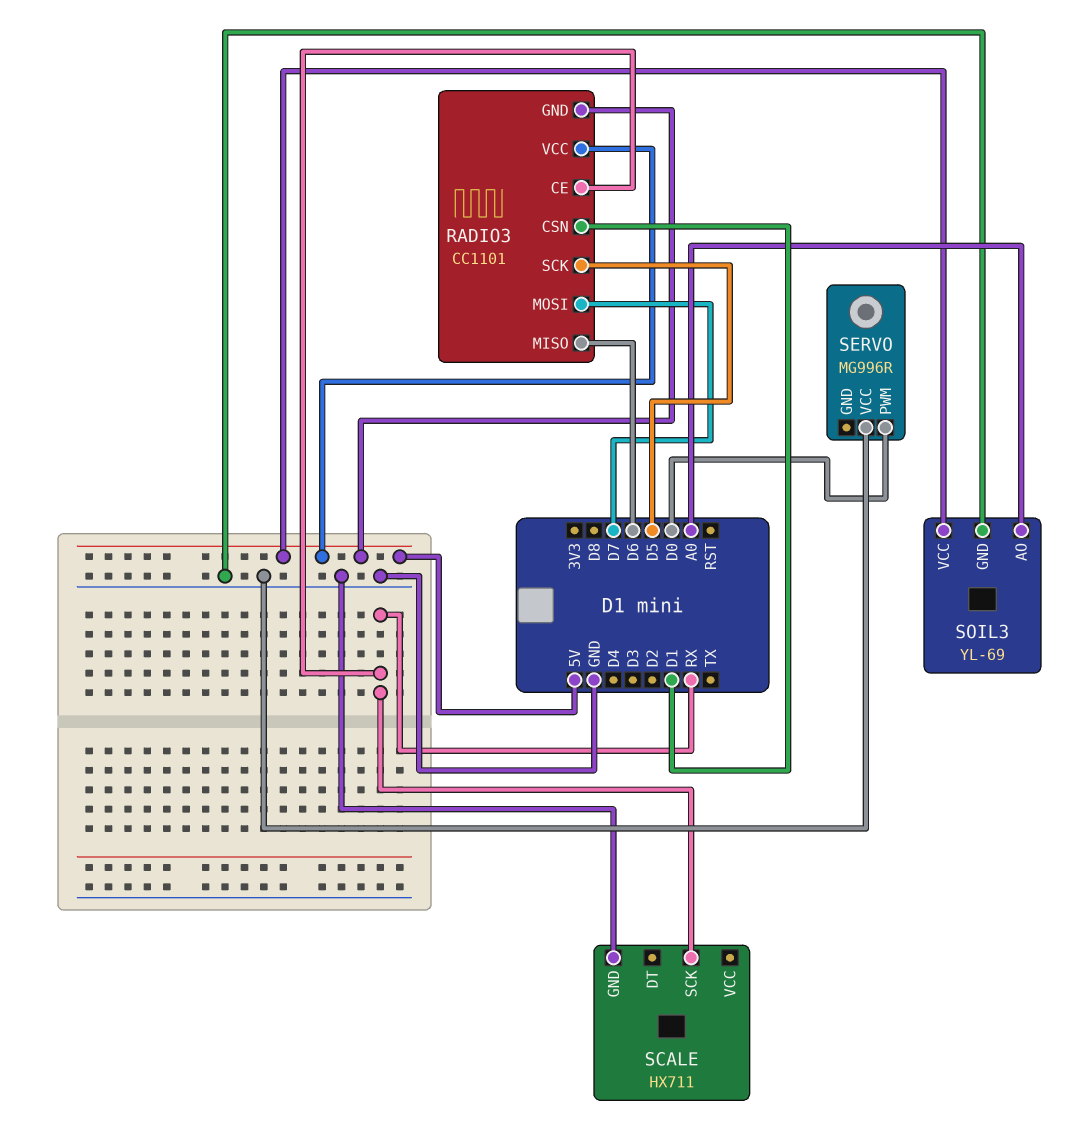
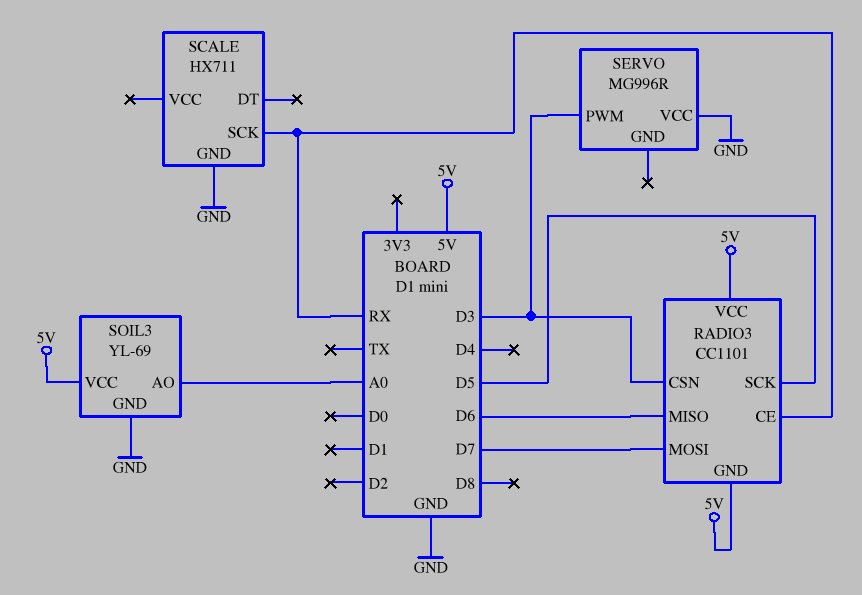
RADIO3 pin CSN: D1 -> D3
SERVO pin PWM: D0 -> D3

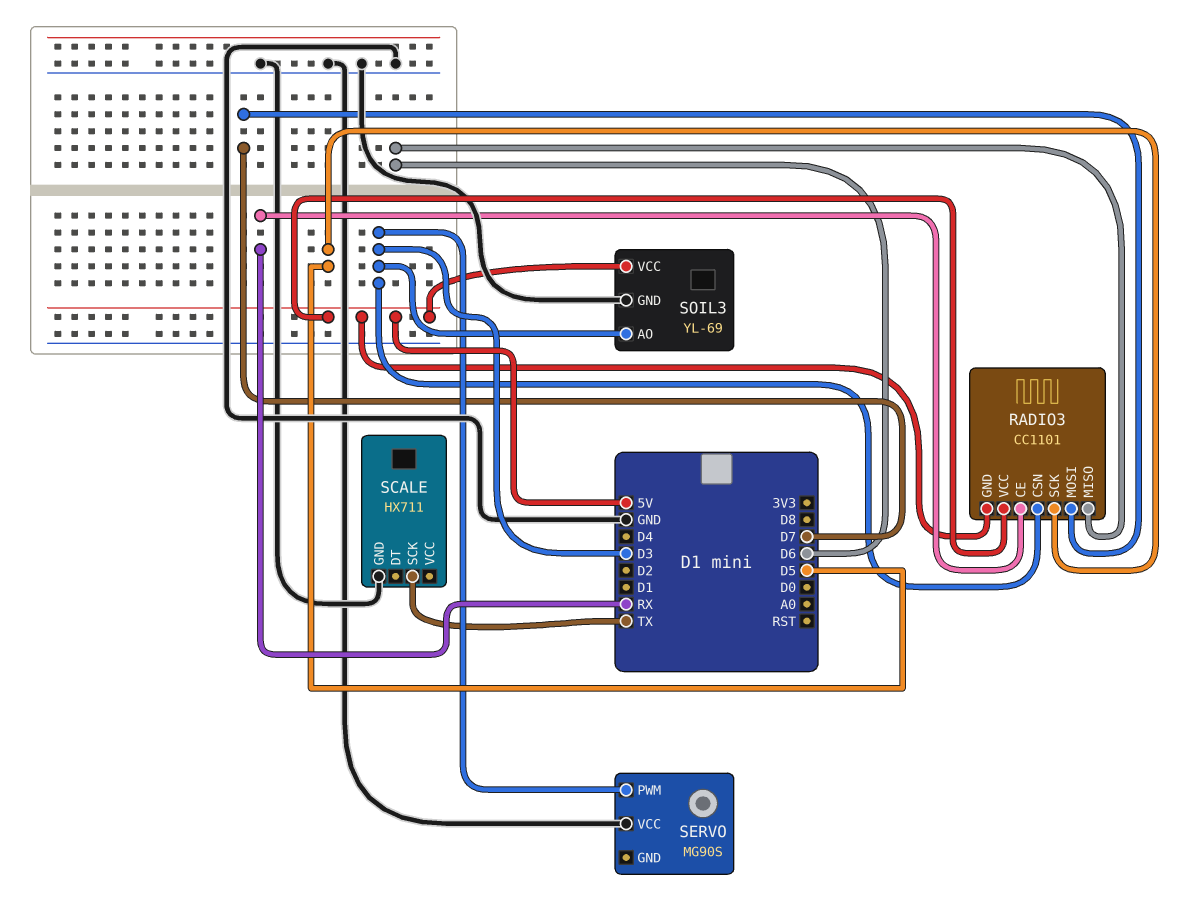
SCALE pin SCK: RX -> TX
SERVO: MG996R -> MG90S
SOIL3 pin AO: A0 -> D3

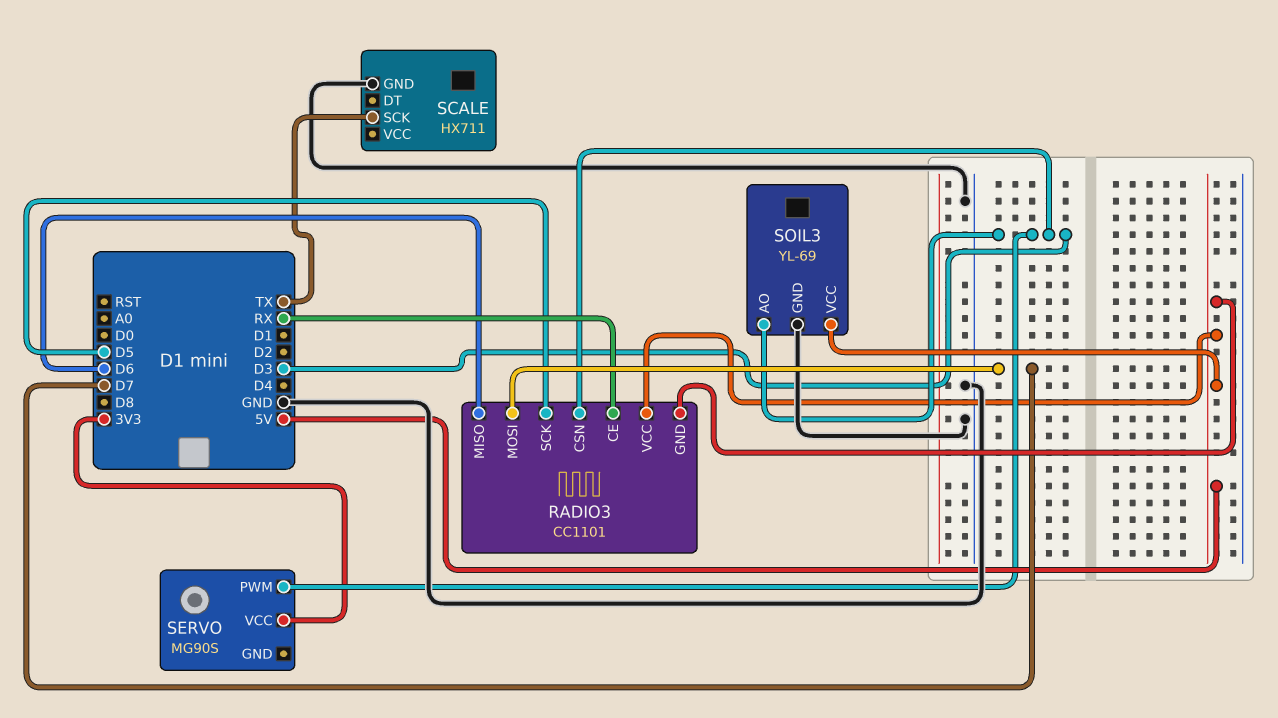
SERVO pin VCC: GND -> 3V3

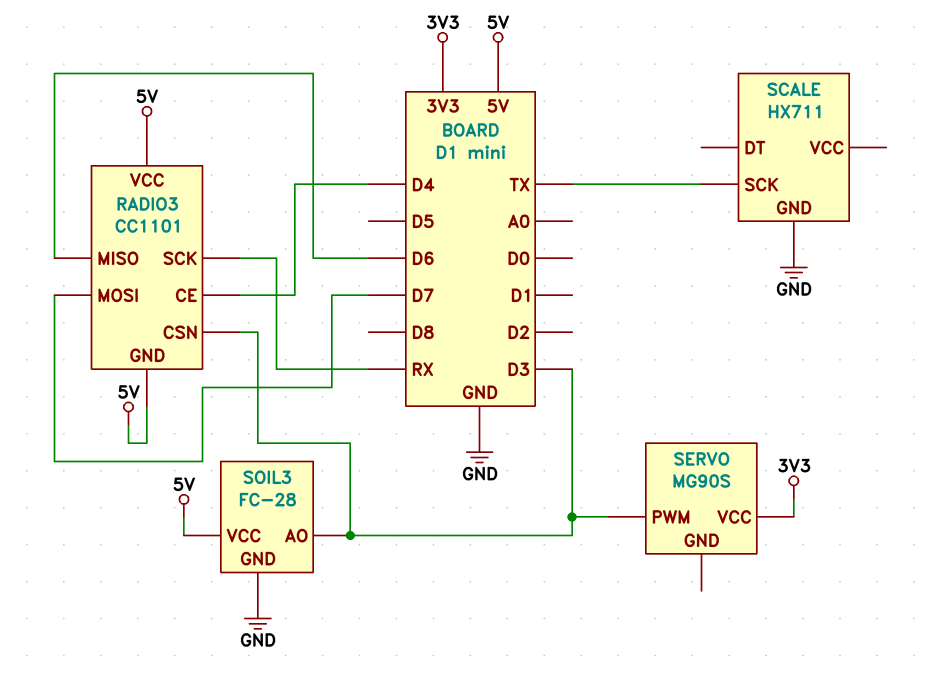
RADIO3 pin CE: RX -> D4
RADIO3 pin SCK: D5 -> RX
SOIL3: YL-69 -> FC-28

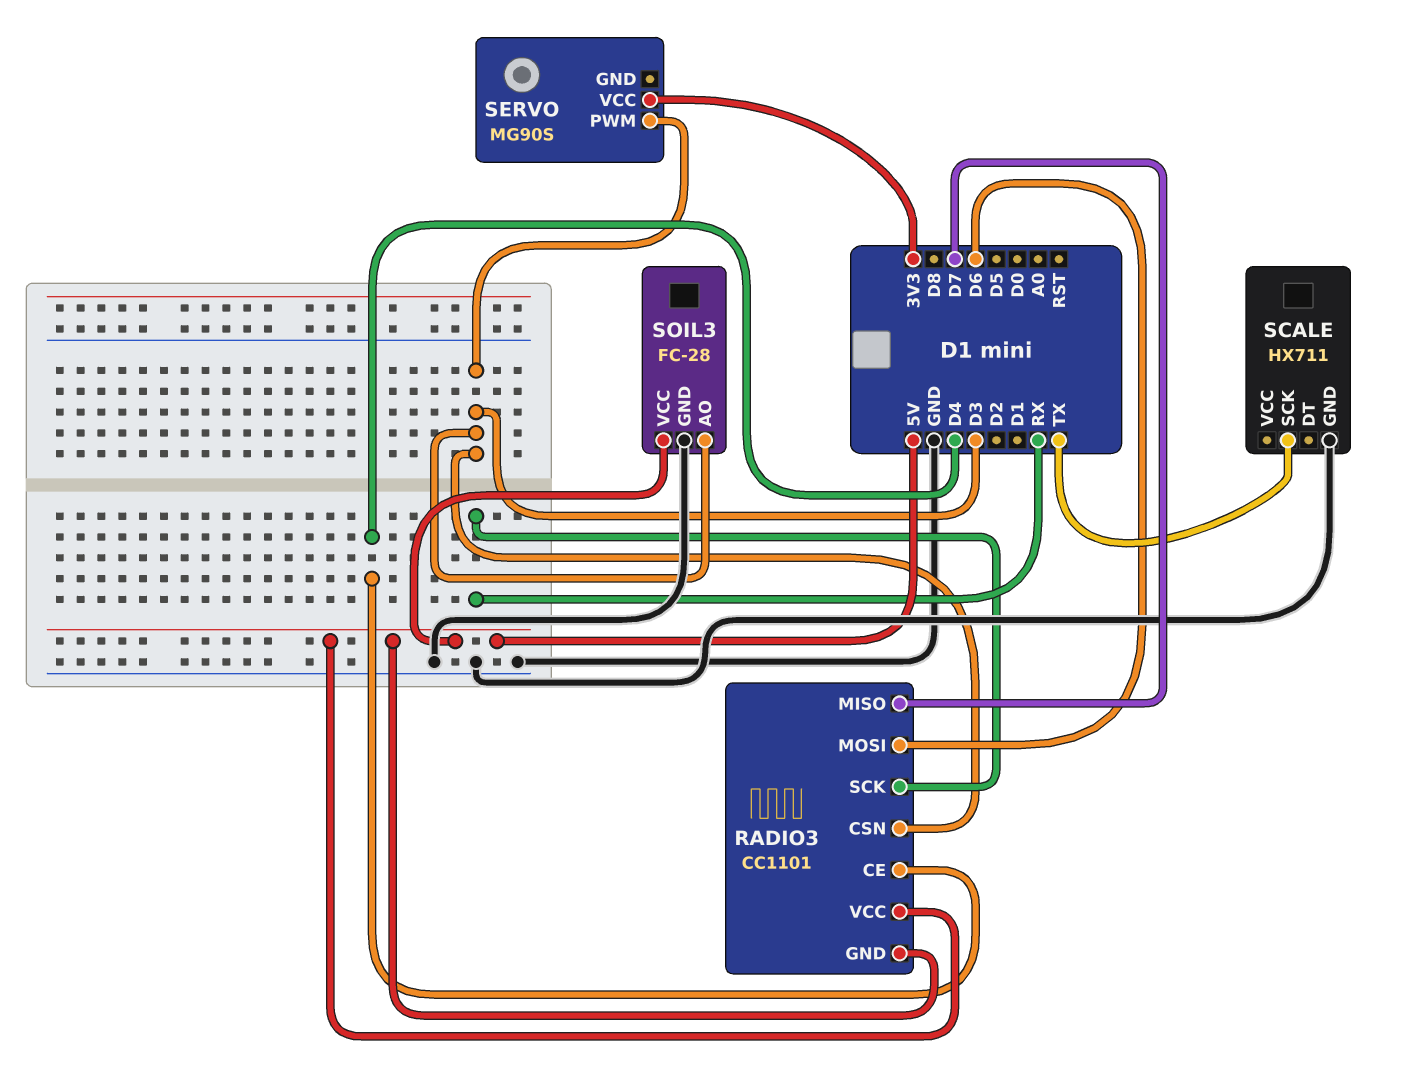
RADIO3 pin MISO: D6 -> D7
RADIO3 pin MOSI: D7 -> D6

